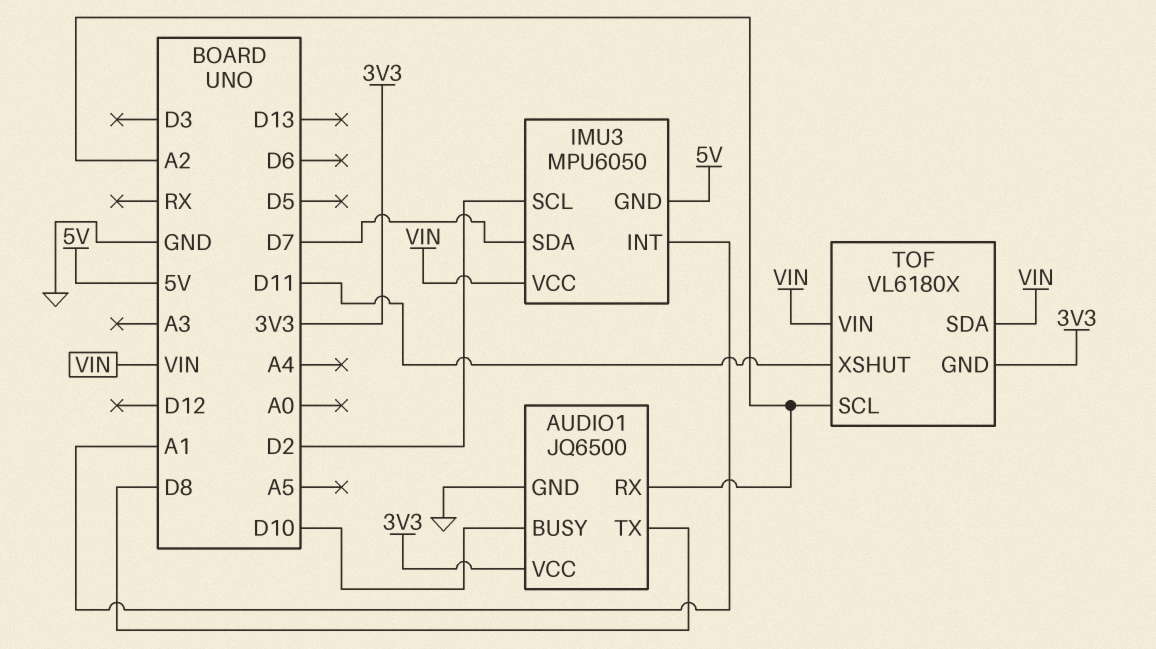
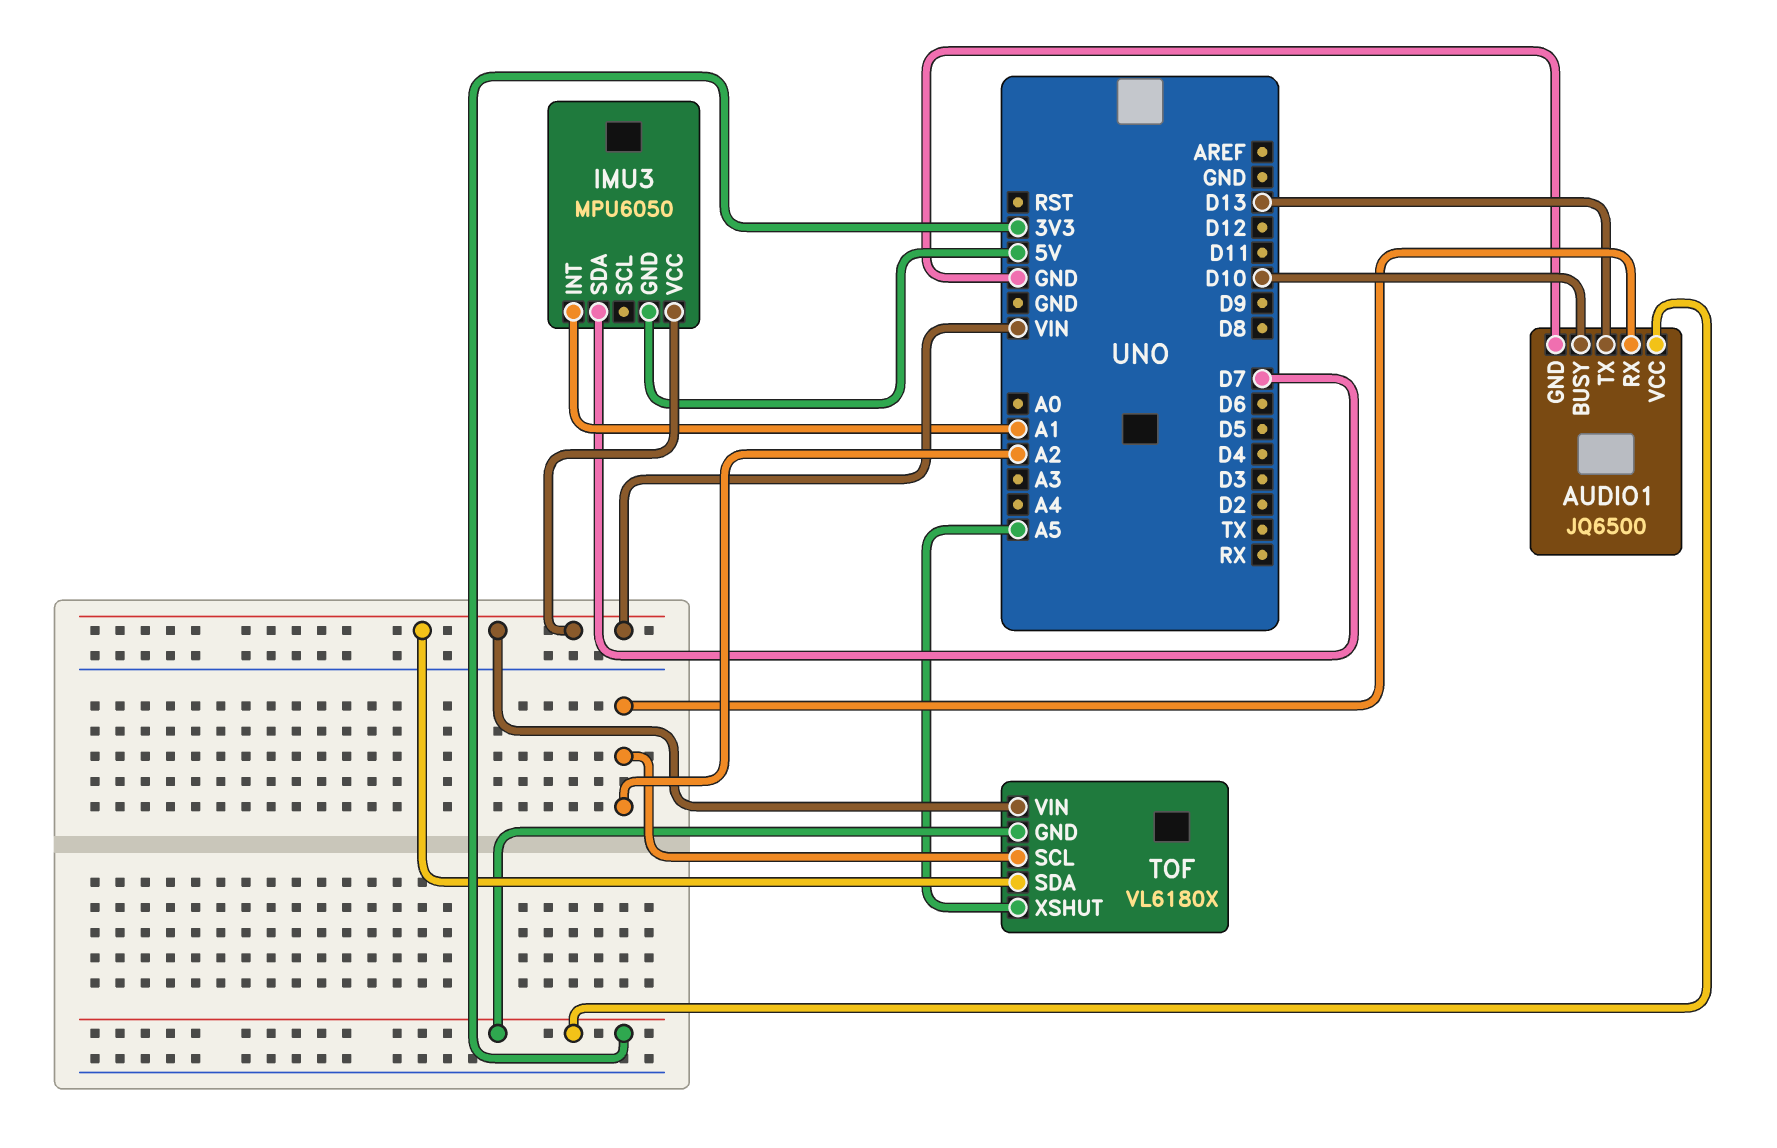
AUDIO1 pin TX: D8 -> D13
IMU3 pin SCL: D2 -> none
TOF pin XSHUT: D11 -> A5

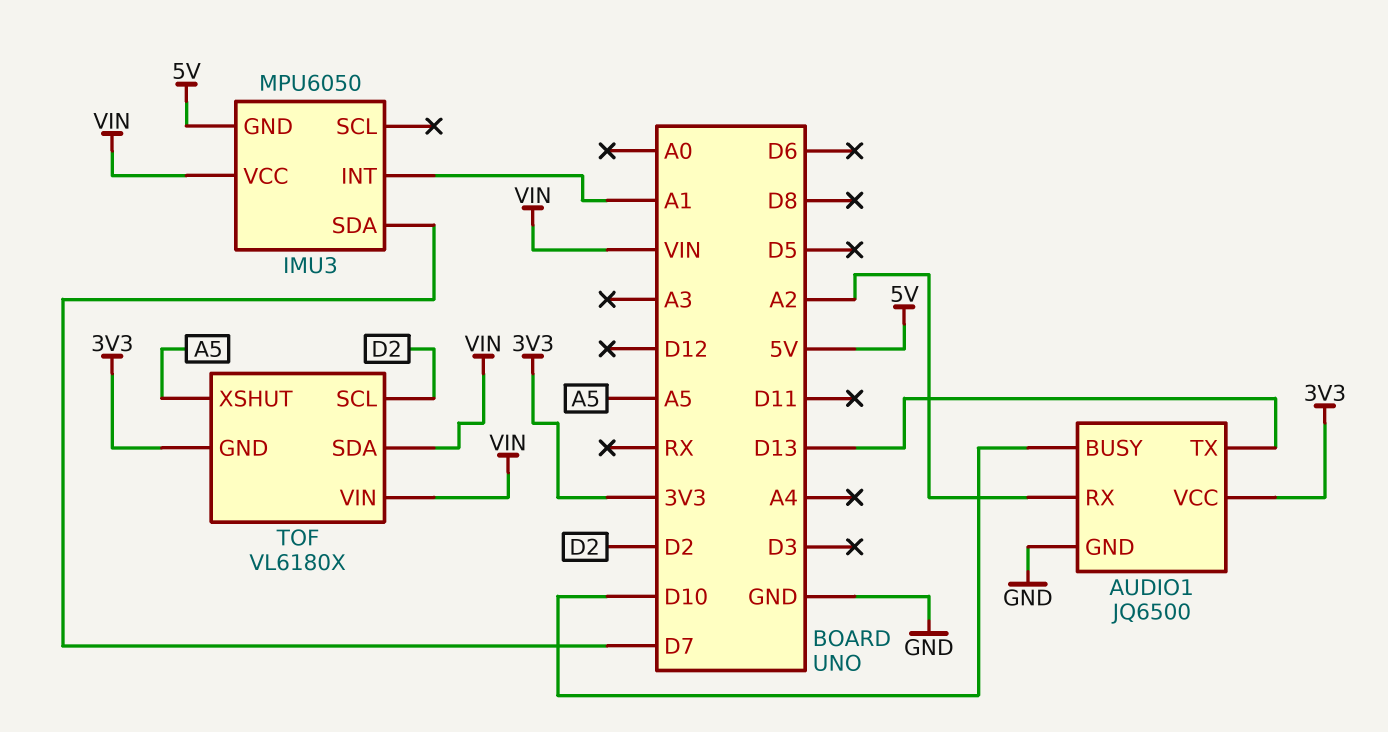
TOF pin SCL: A2 -> D2

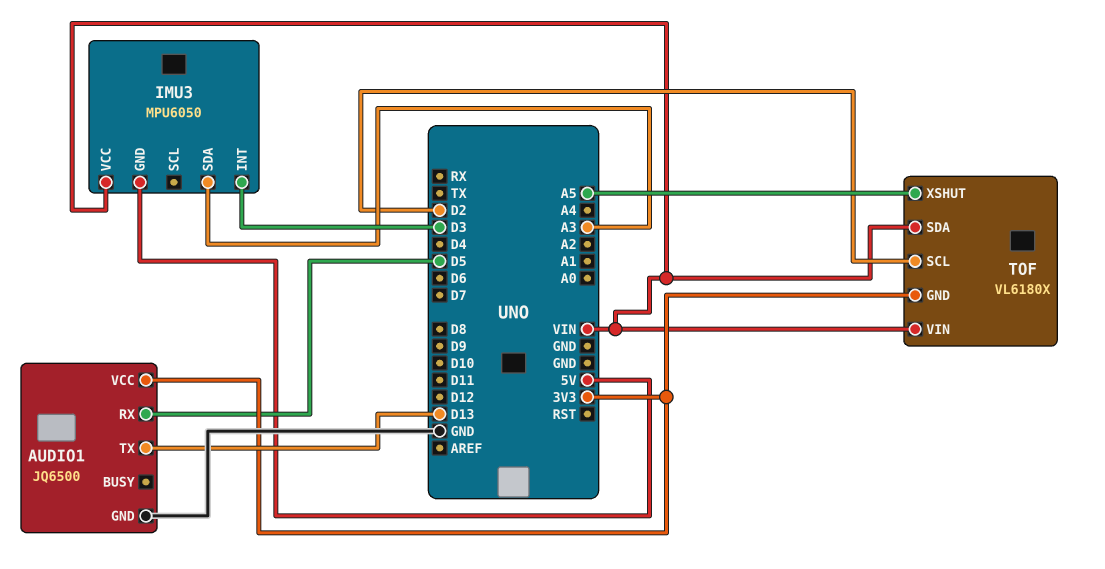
AUDIO1 pin BUSY: D10 -> none
AUDIO1 pin RX: A2 -> D5
IMU3 pin INT: A1 -> D3
IMU3 pin SDA: D7 -> A3

